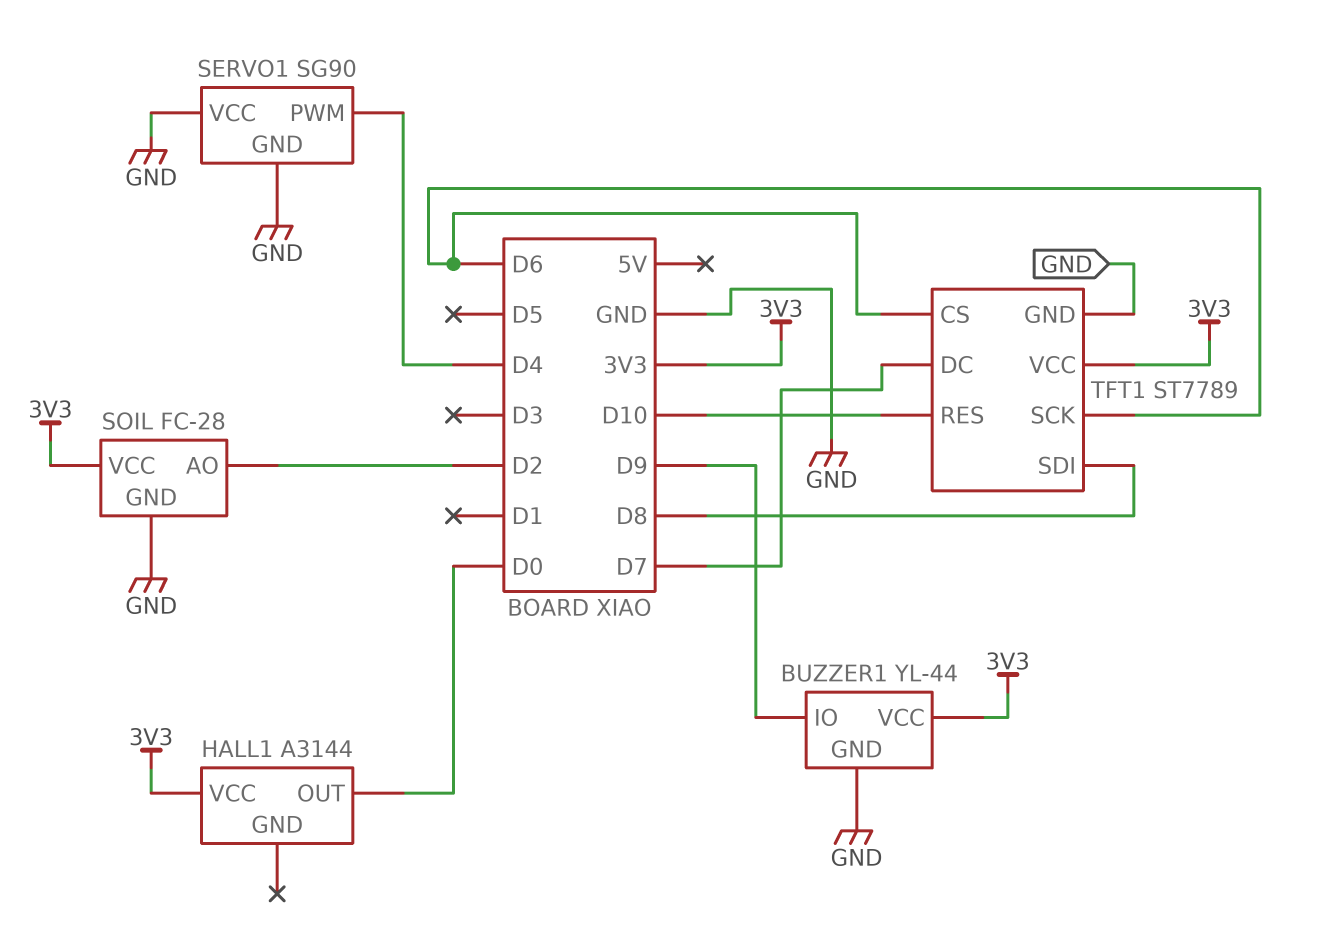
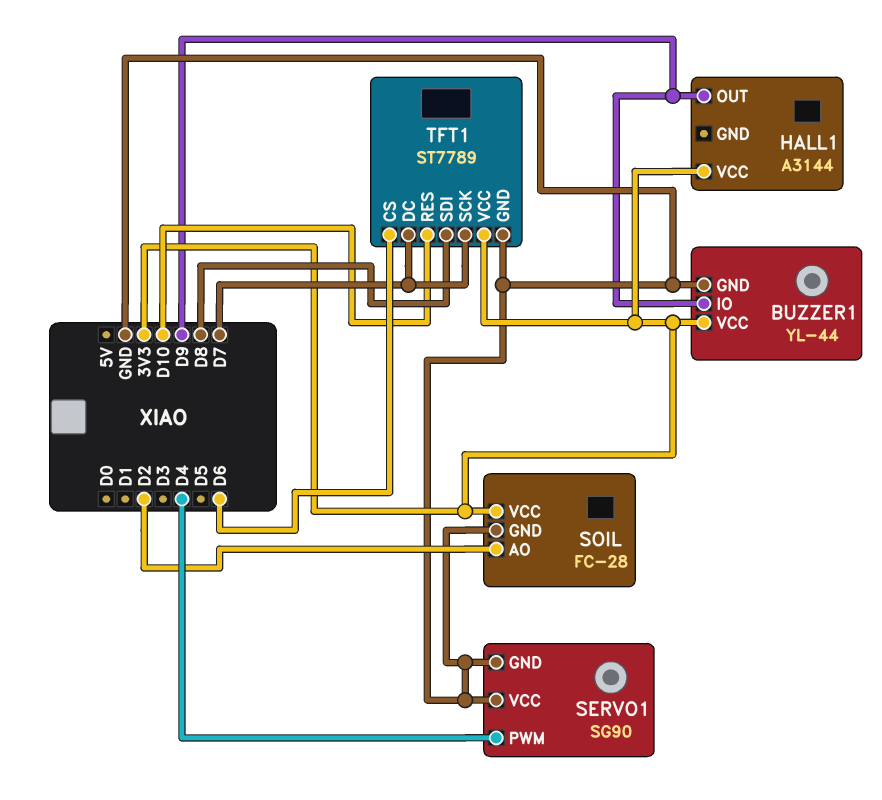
HALL1 pin OUT: D0 -> D9
TFT1 pin SCK: D6 -> D7

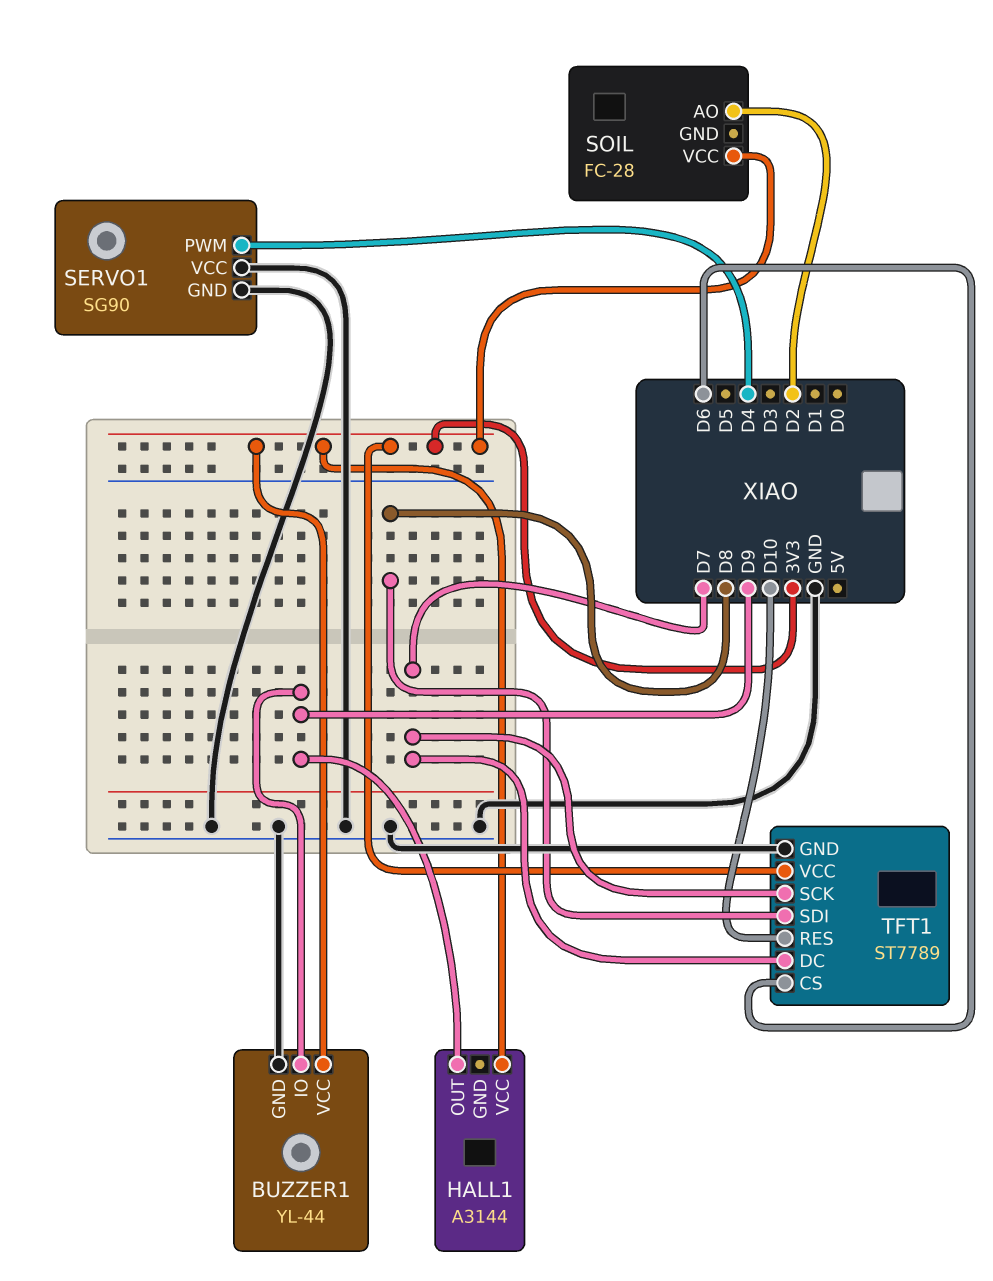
SOIL pin GND: GND -> none

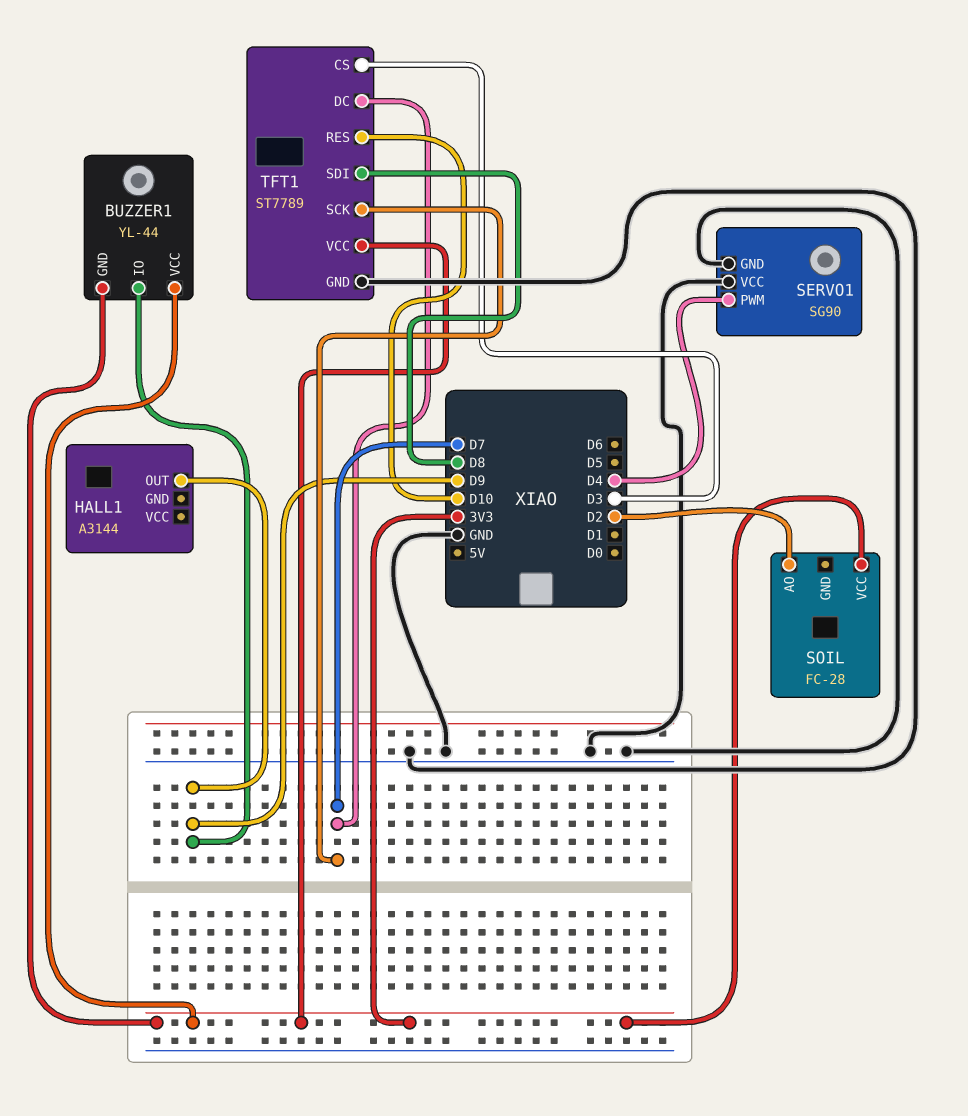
BUZZER1 pin GND: GND -> 3V3
HALL1 pin VCC: 3V3 -> none
TFT1 pin CS: D6 -> D3

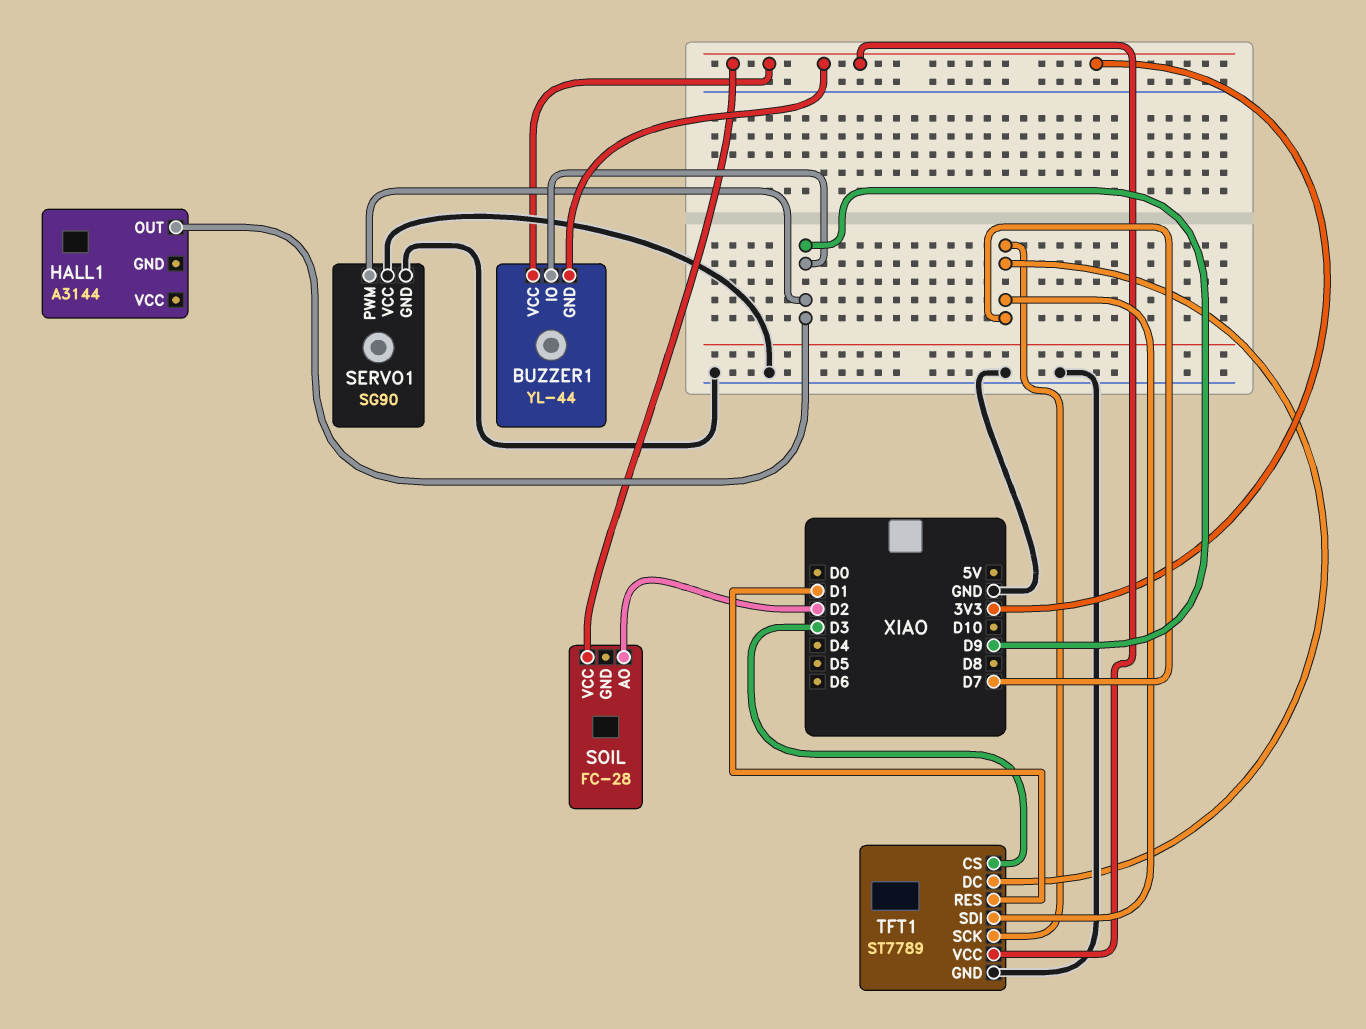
SERVO1 pin PWM: D4 -> D9
TFT1 pin RES: D10 -> D1
TFT1 pin SDI: D8 -> D7

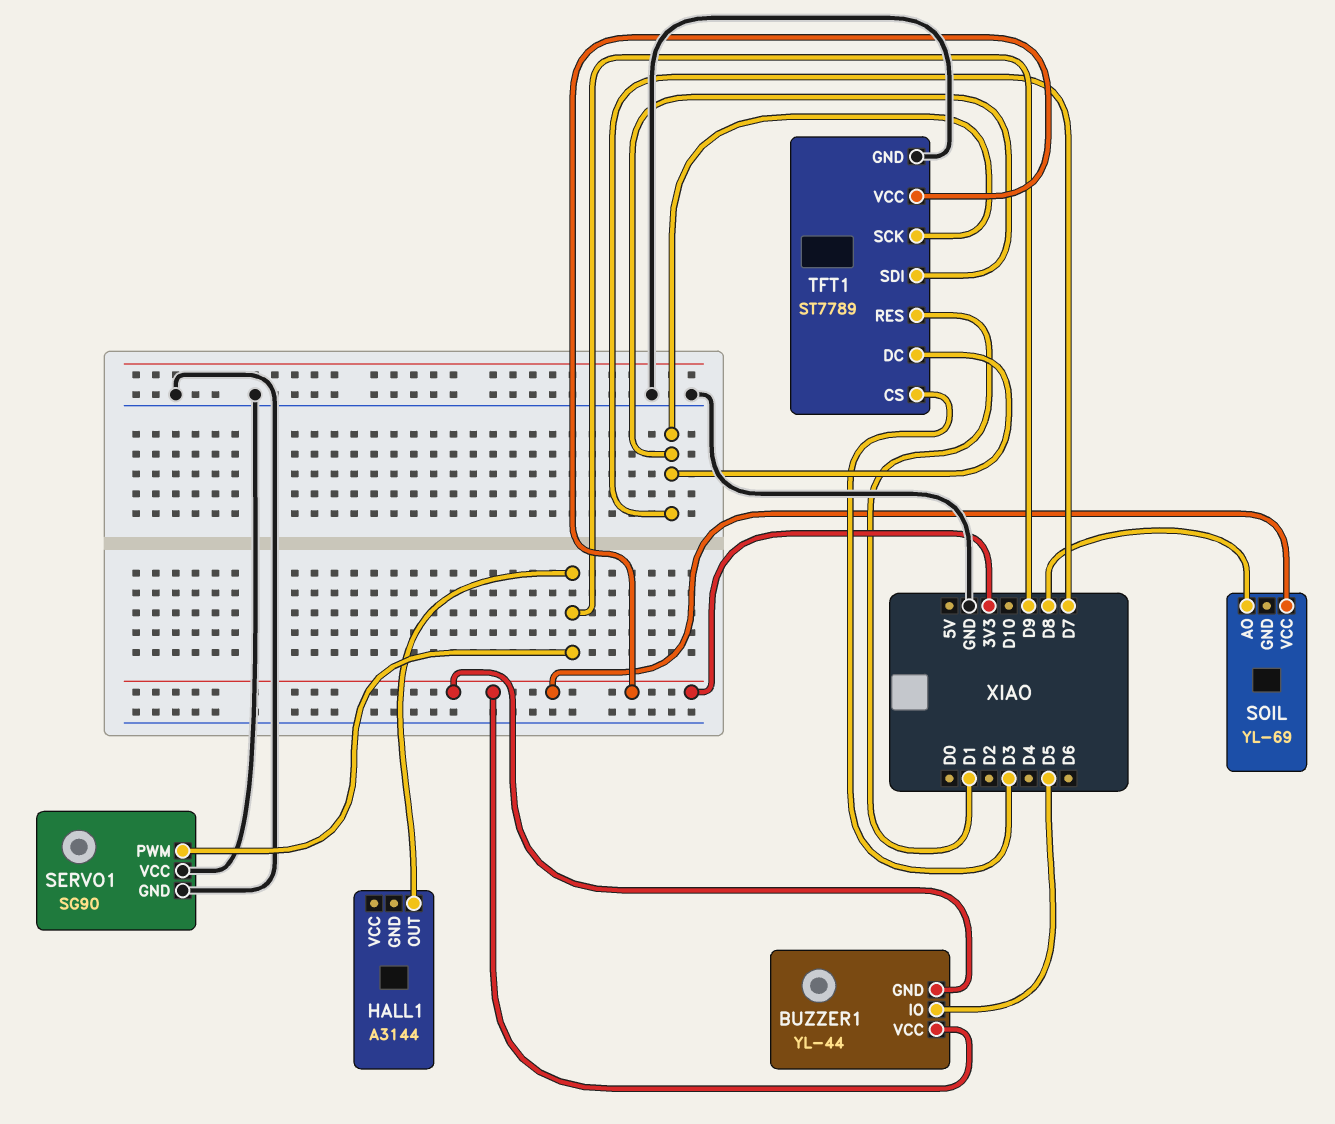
BUZZER1 pin IO: D9 -> D5
SOIL: FC-28 -> YL-69
SOIL pin AO: D2 -> D8

